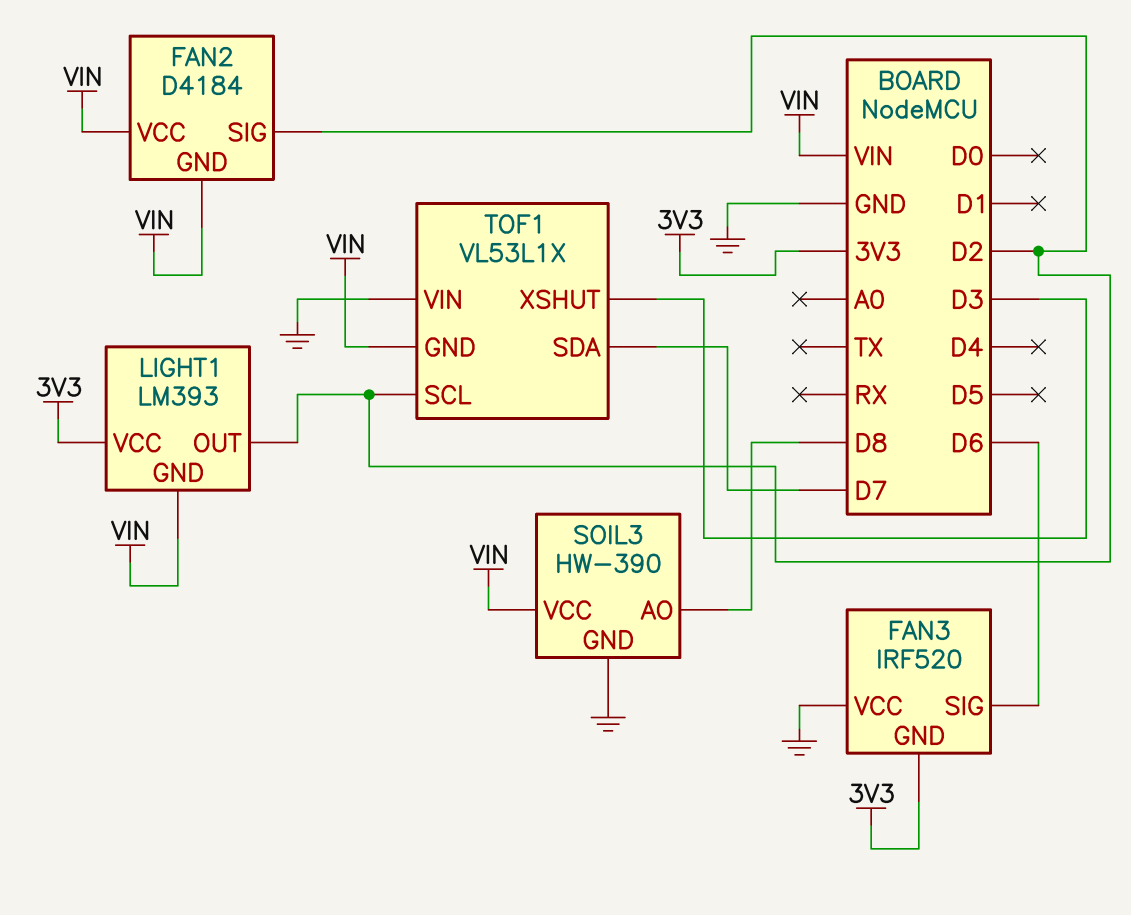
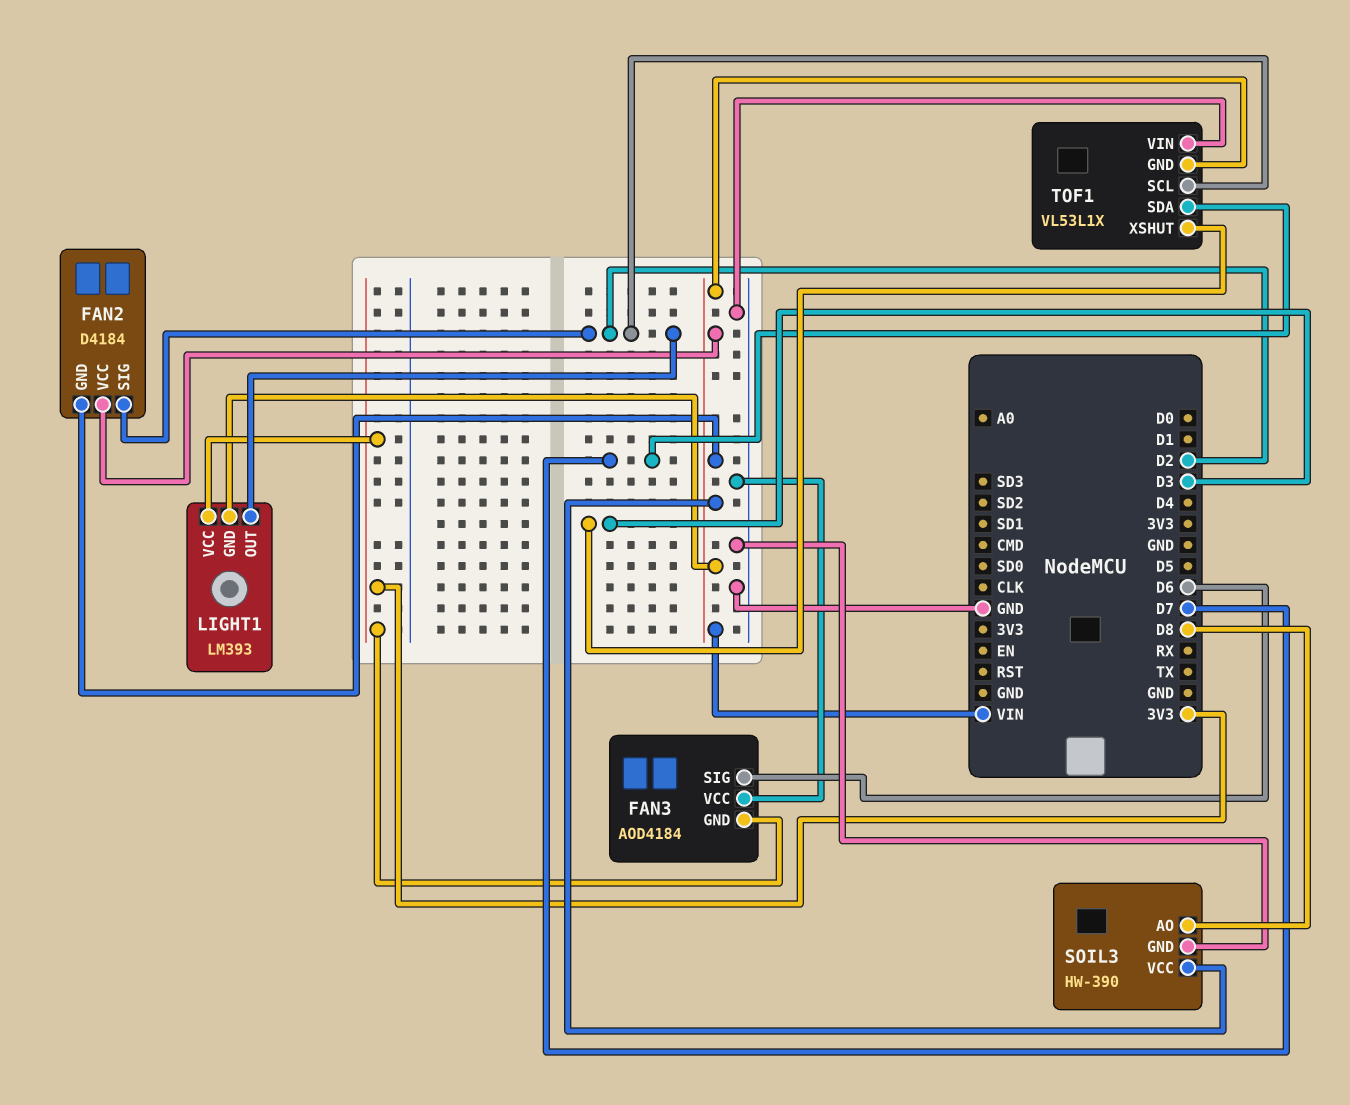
FAN3: IRF520 -> AOD4184

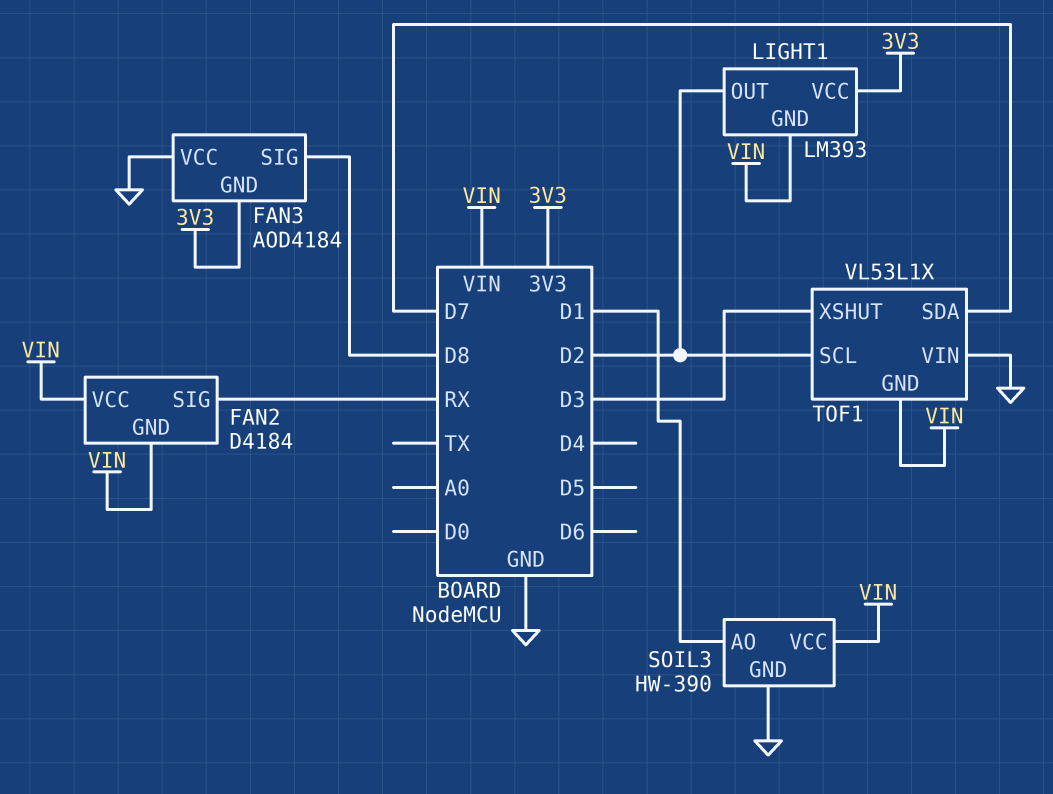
FAN2 pin SIG: D2 -> RX
FAN3 pin SIG: D6 -> D8
SOIL3 pin AO: D8 -> D1

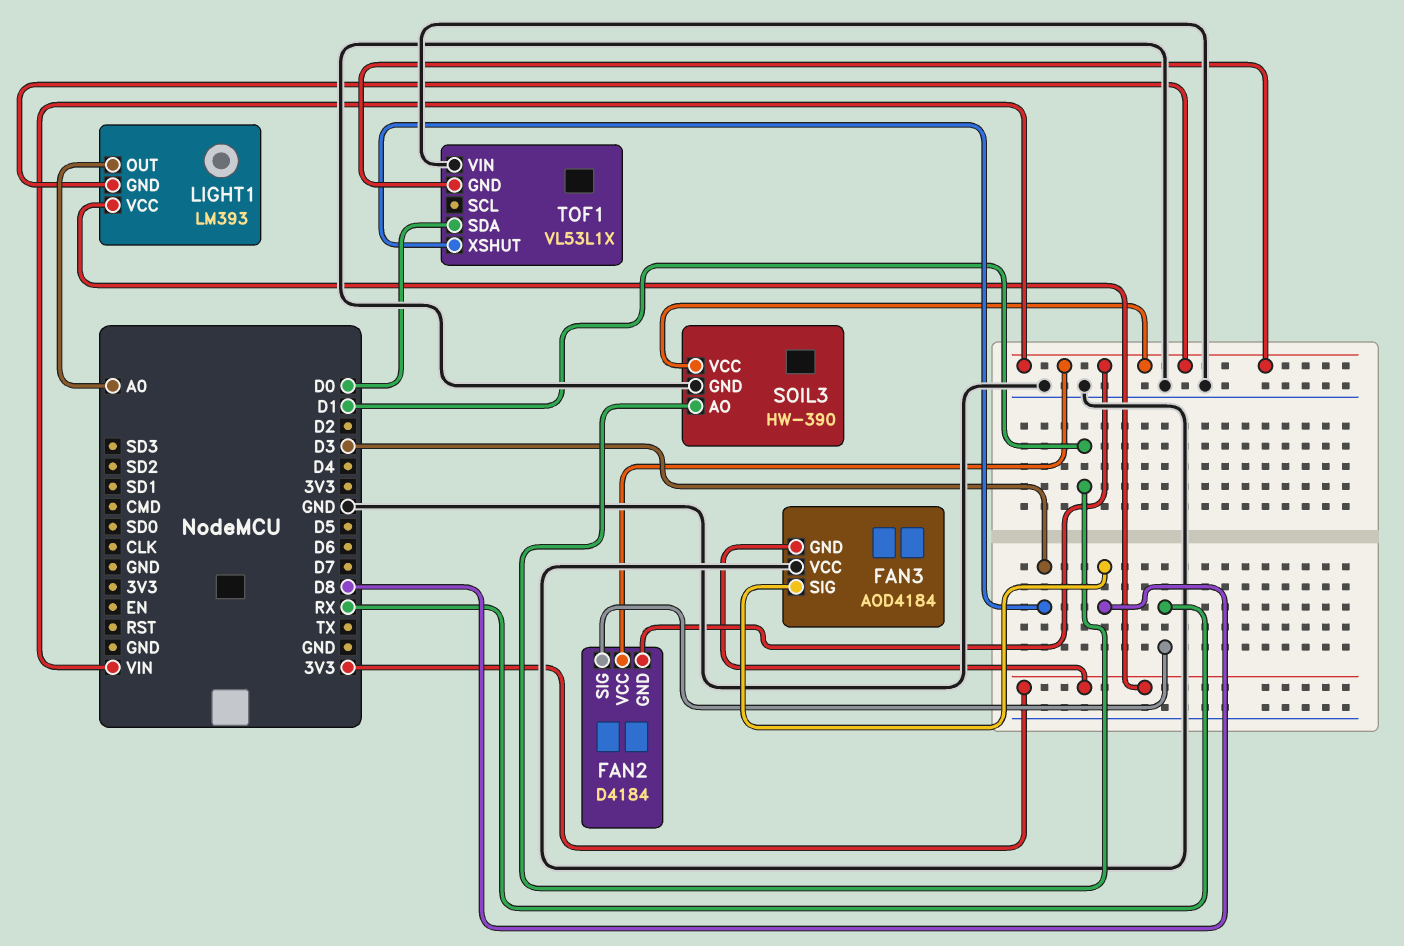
LIGHT1 pin OUT: D2 -> A0
TOF1 pin SCL: D2 -> none
TOF1 pin SDA: D7 -> D0

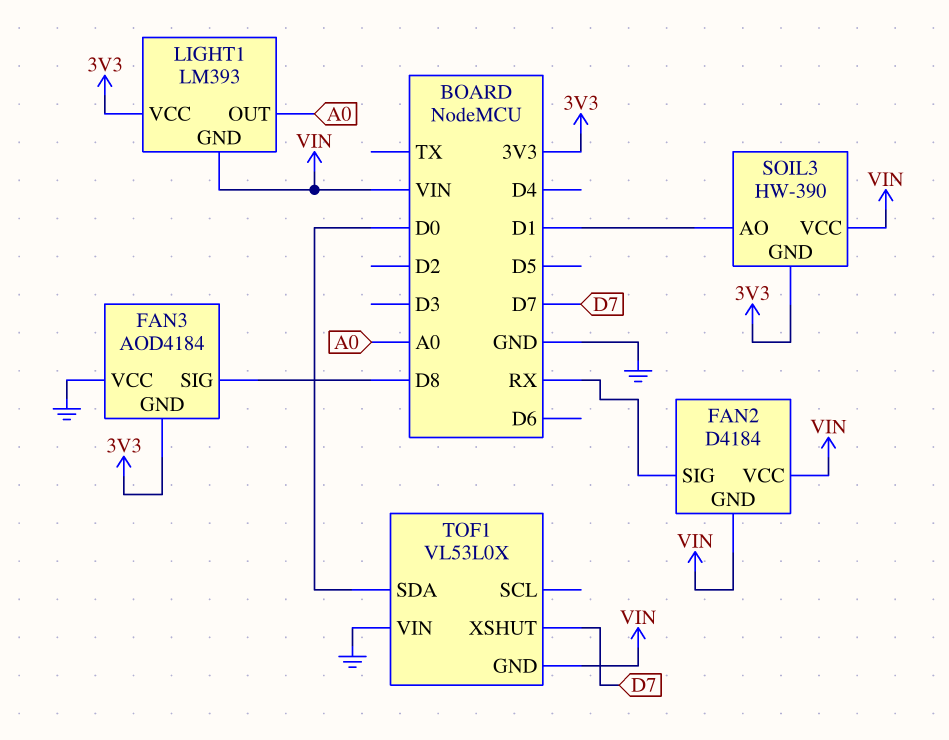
SOIL3 pin GND: GND -> 3V3
TOF1: VL53L1X -> VL53L0X
TOF1 pin XSHUT: D3 -> D7

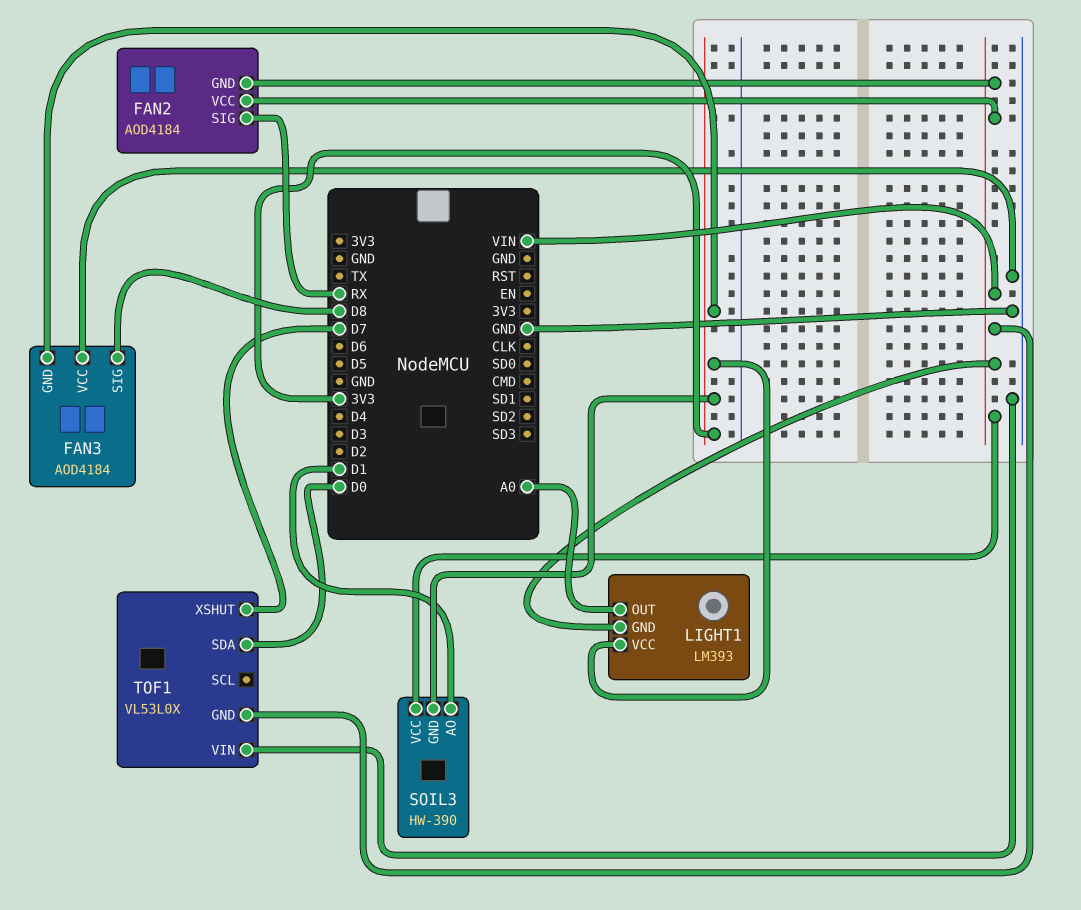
FAN2: D4184 -> AOD4184

